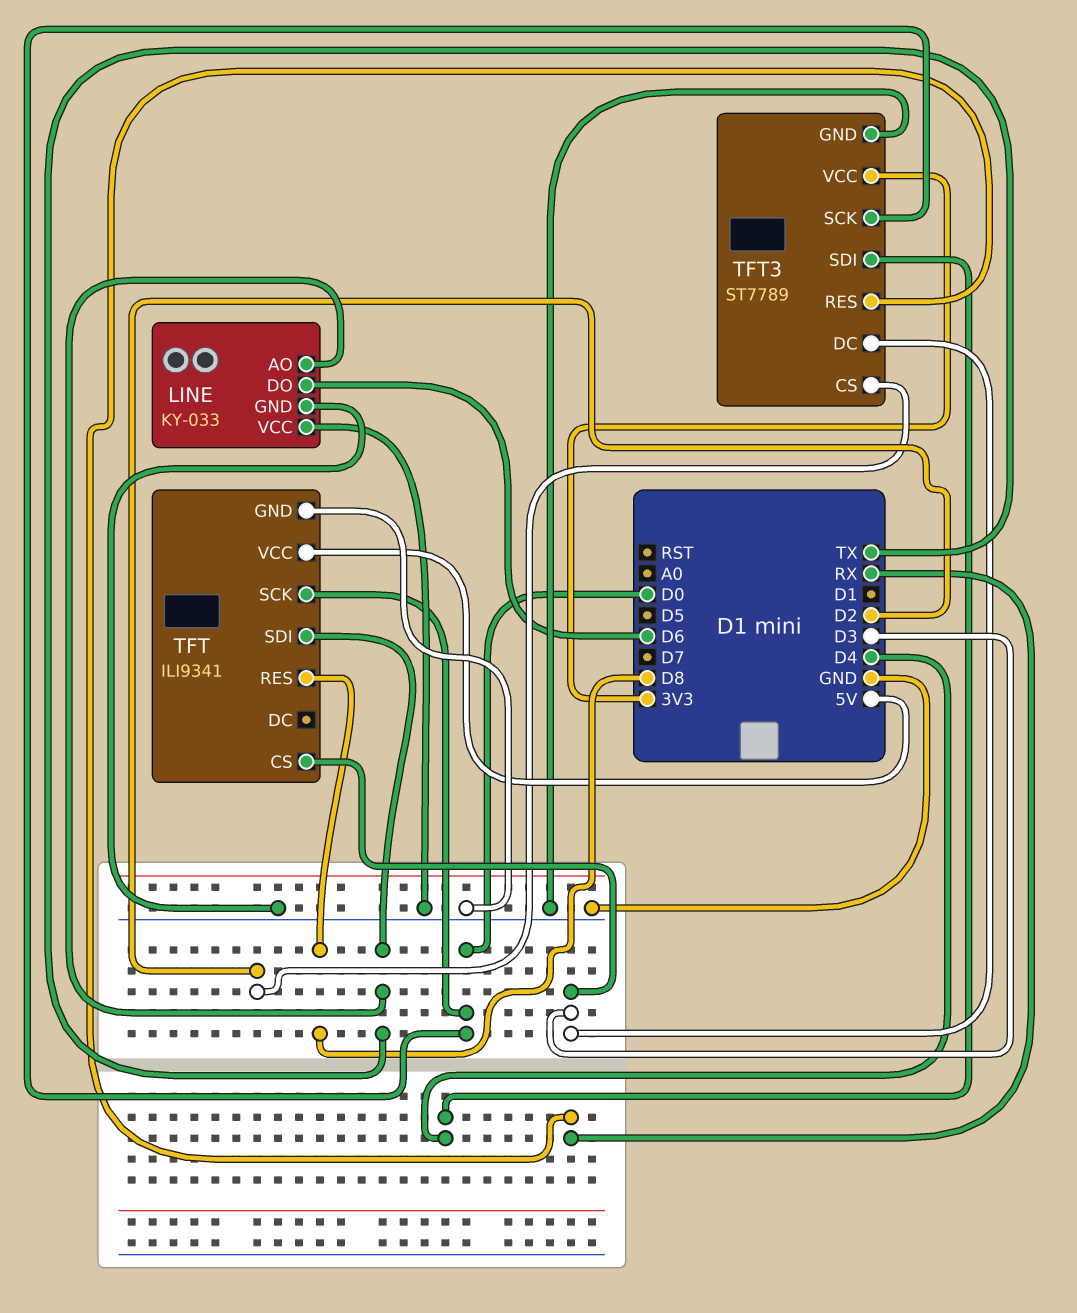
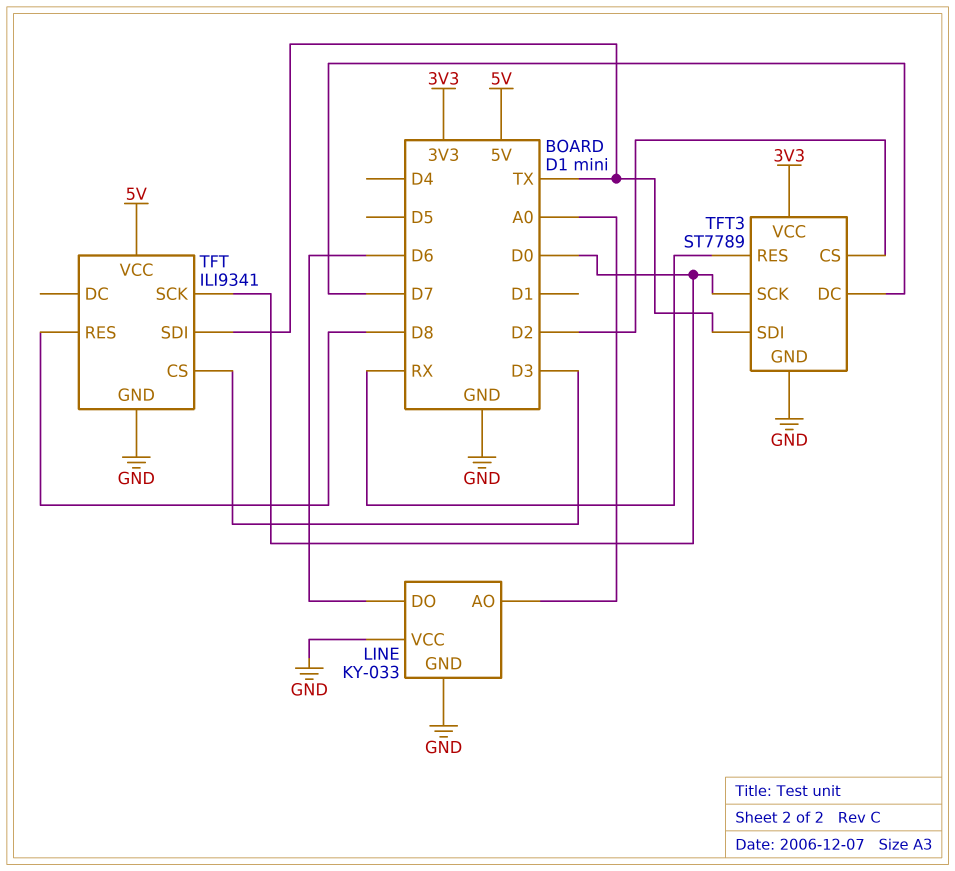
LINE pin AO: TX -> A0
TFT3 pin DC: D3 -> D7
TFT3 pin SDI: D4 -> TX

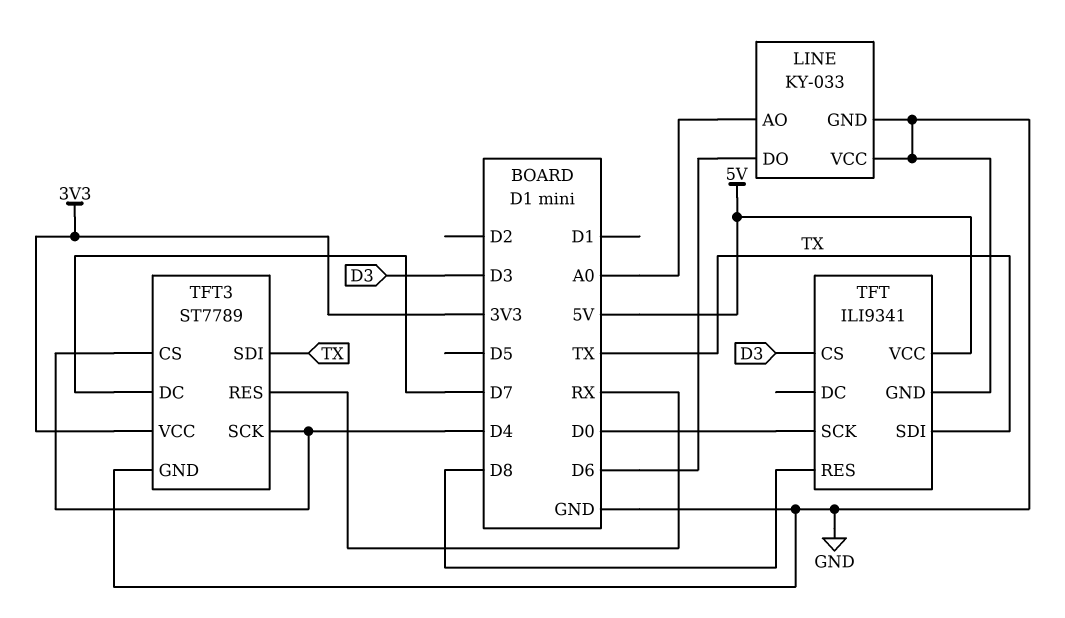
TFT3 pin CS: D2 -> D4
TFT3 pin SCK: D0 -> D4

